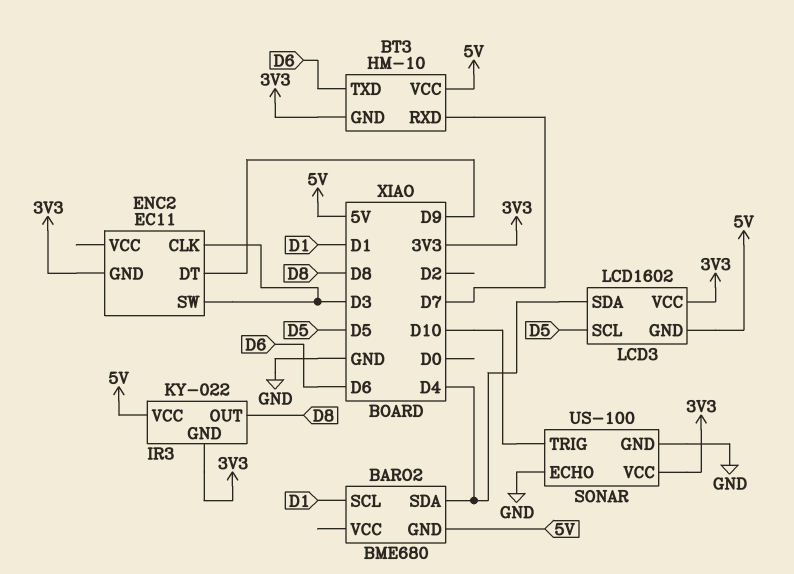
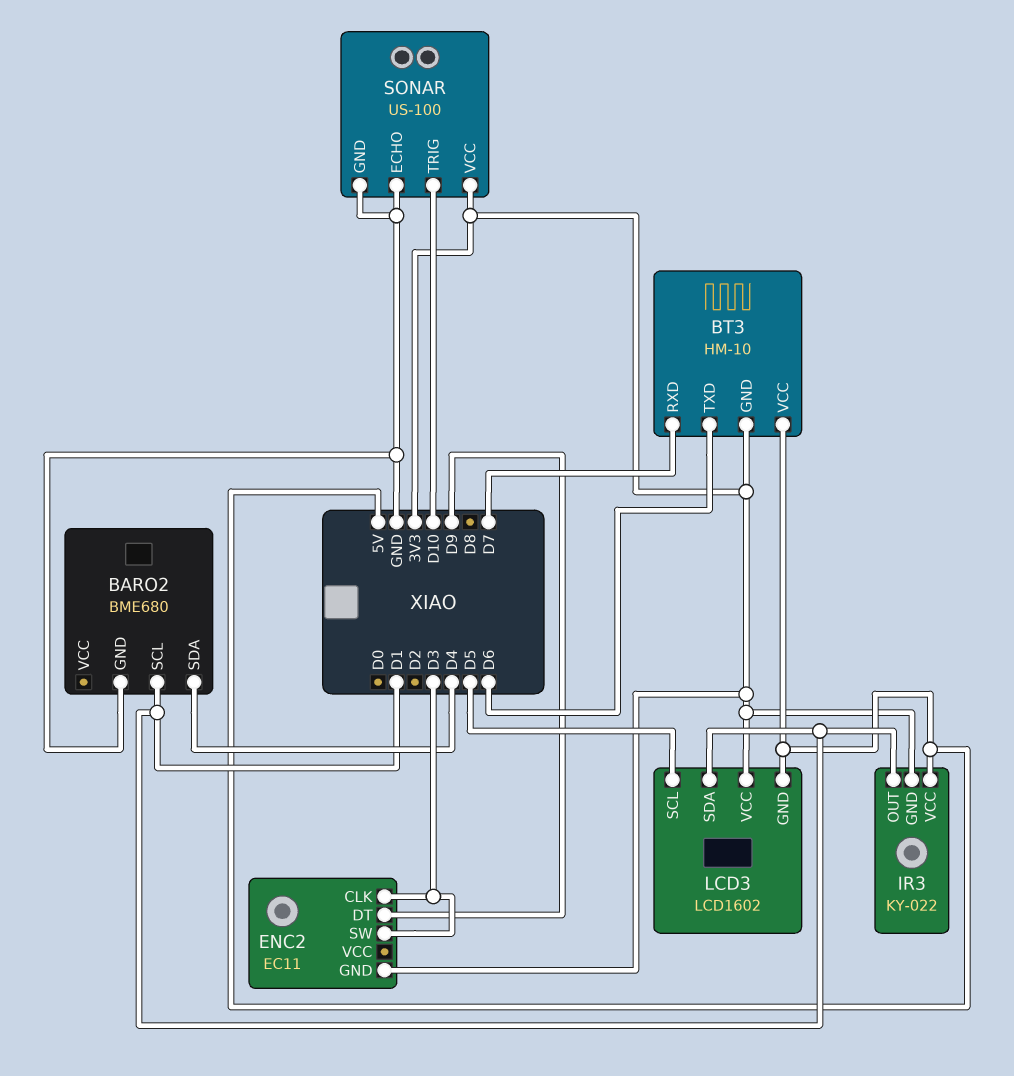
BARO2 pin GND: 5V -> GND
IR3 pin OUT: D8 -> D1
LCD3 pin SDA: D4 -> D1

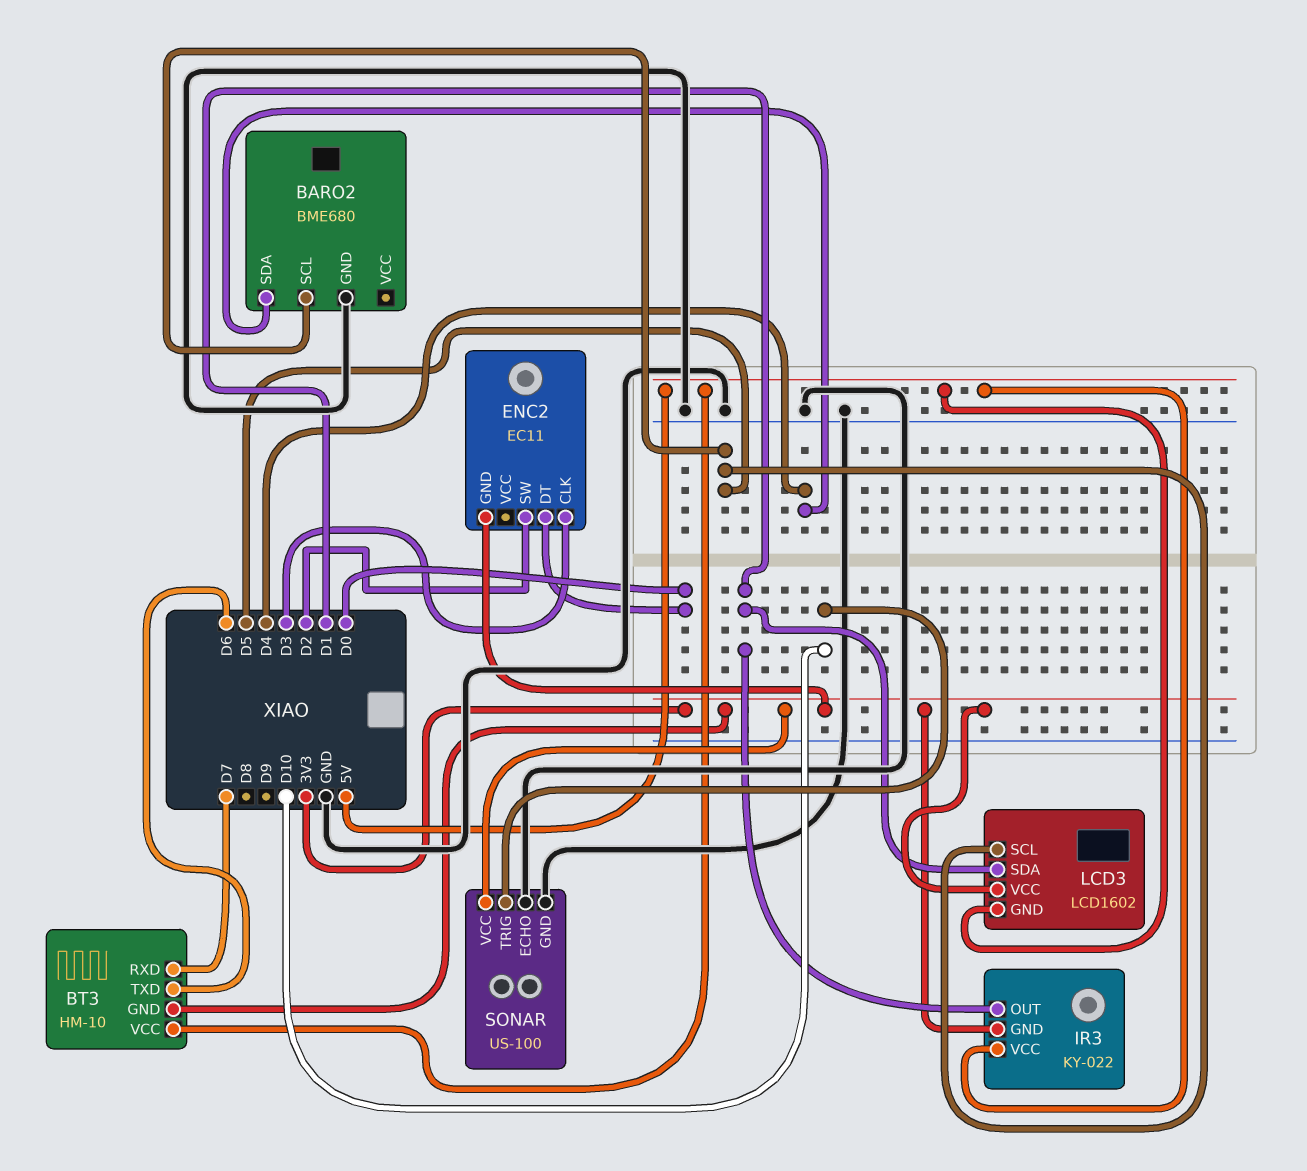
BARO2 pin SCL: D1 -> D5
ENC2 pin DT: D9 -> D0
ENC2 pin SW: D3 -> D2

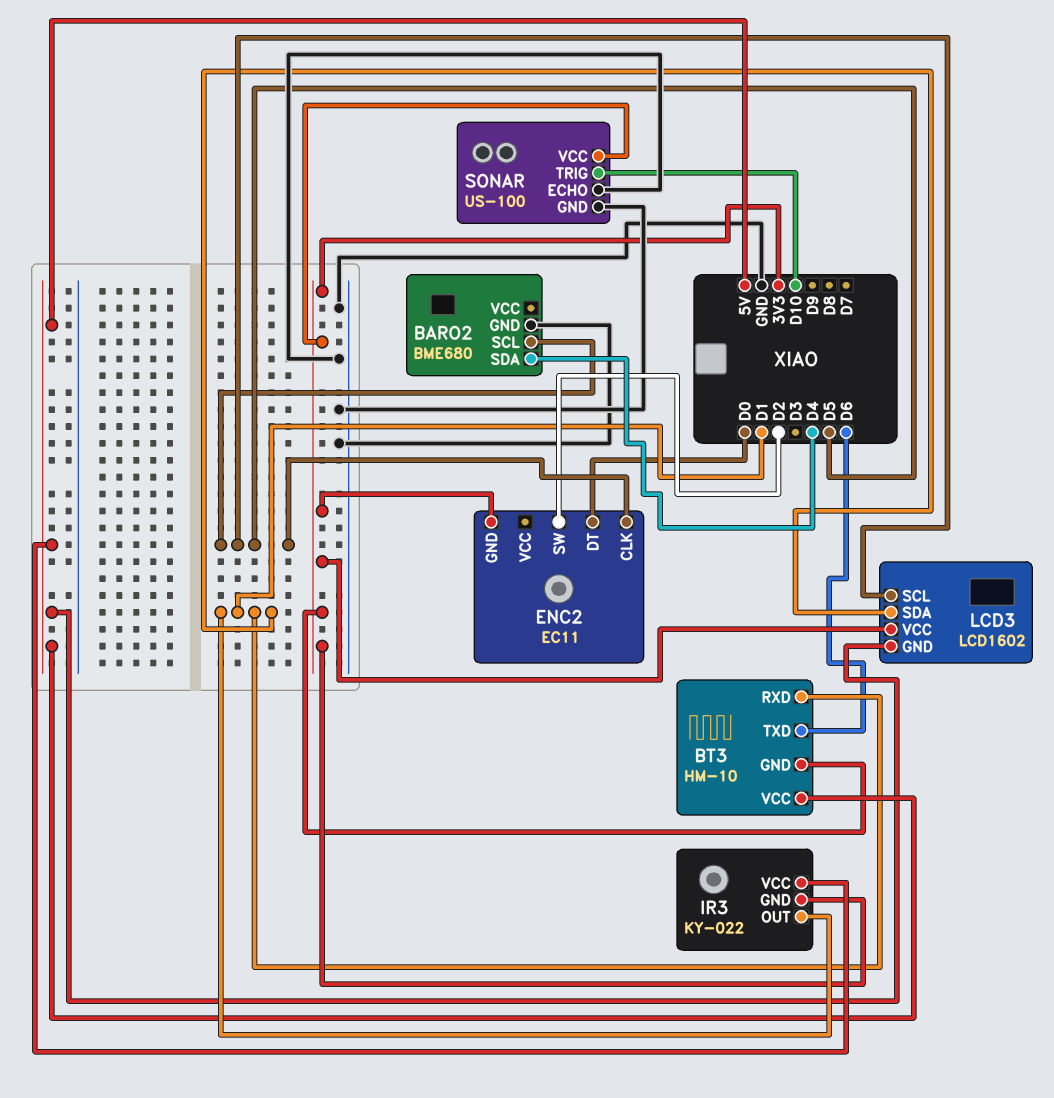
BT3 pin RXD: D7 -> D1
ENC2 pin CLK: D3 -> D5

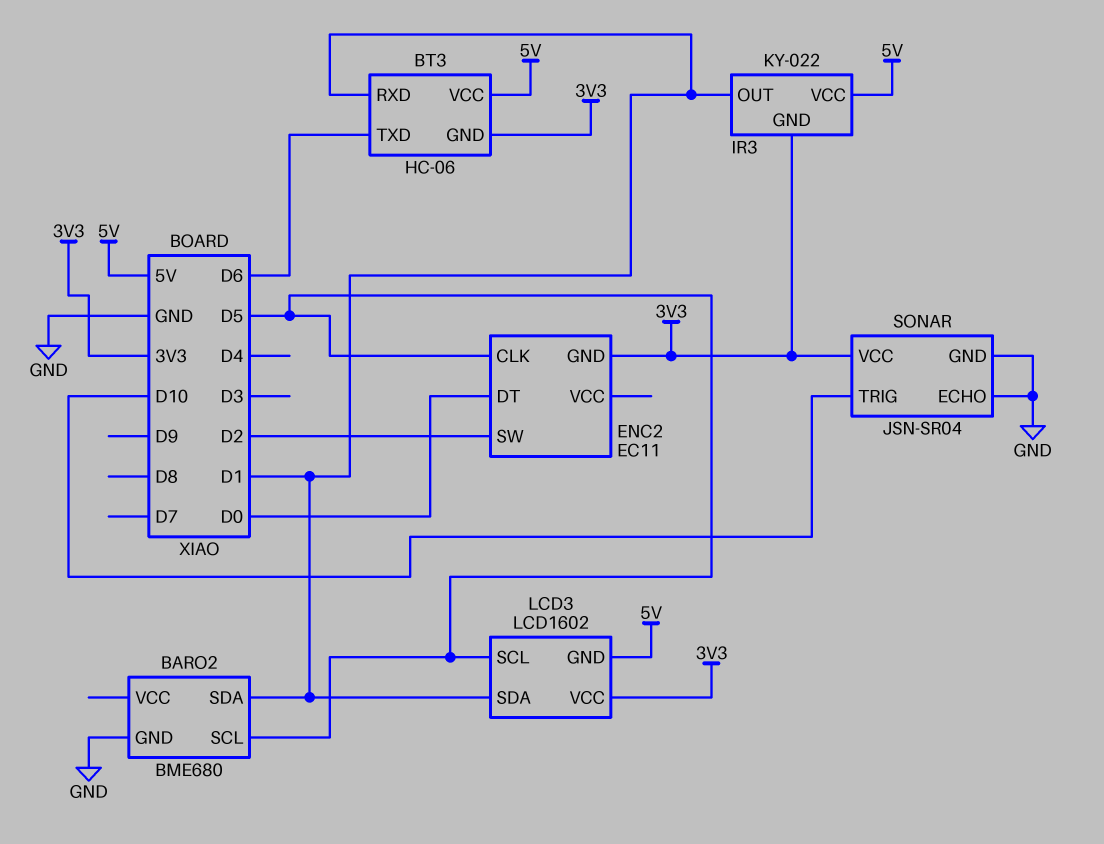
BARO2 pin SDA: D4 -> D1
BT3: HM-10 -> HC-06
SONAR: US-100 -> JSN-SR04

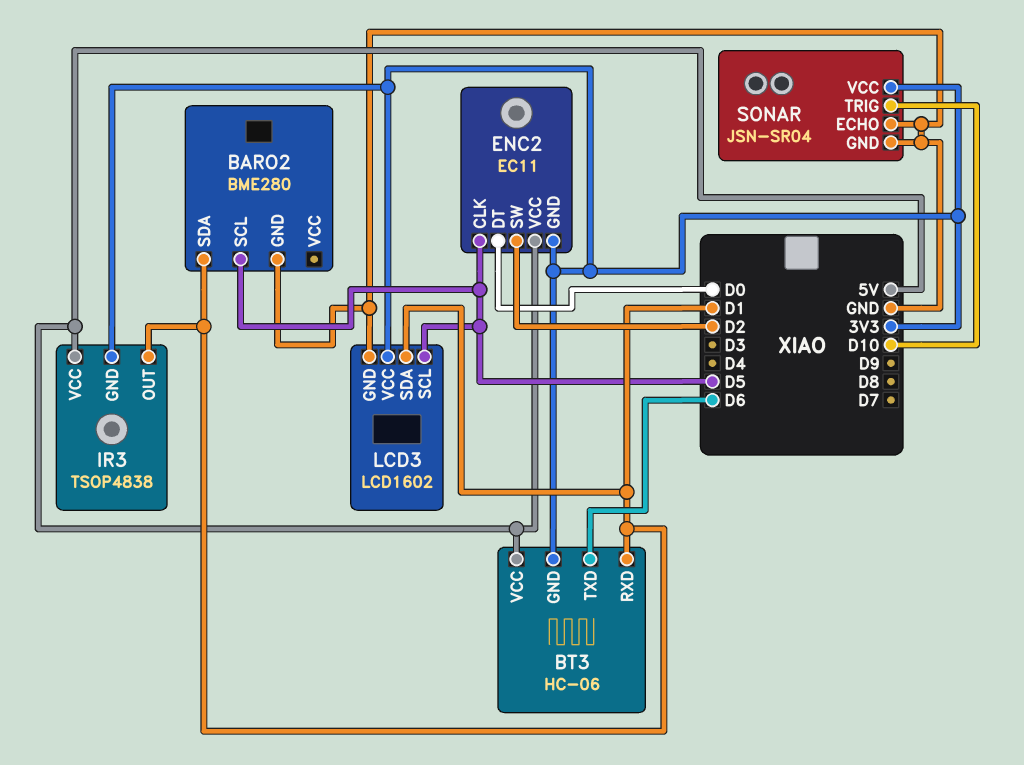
BARO2: BME680 -> BME280
ENC2 pin VCC: none -> 5V
IR3: KY-022 -> TSOP4838
LCD3 pin GND: 5V -> GND

